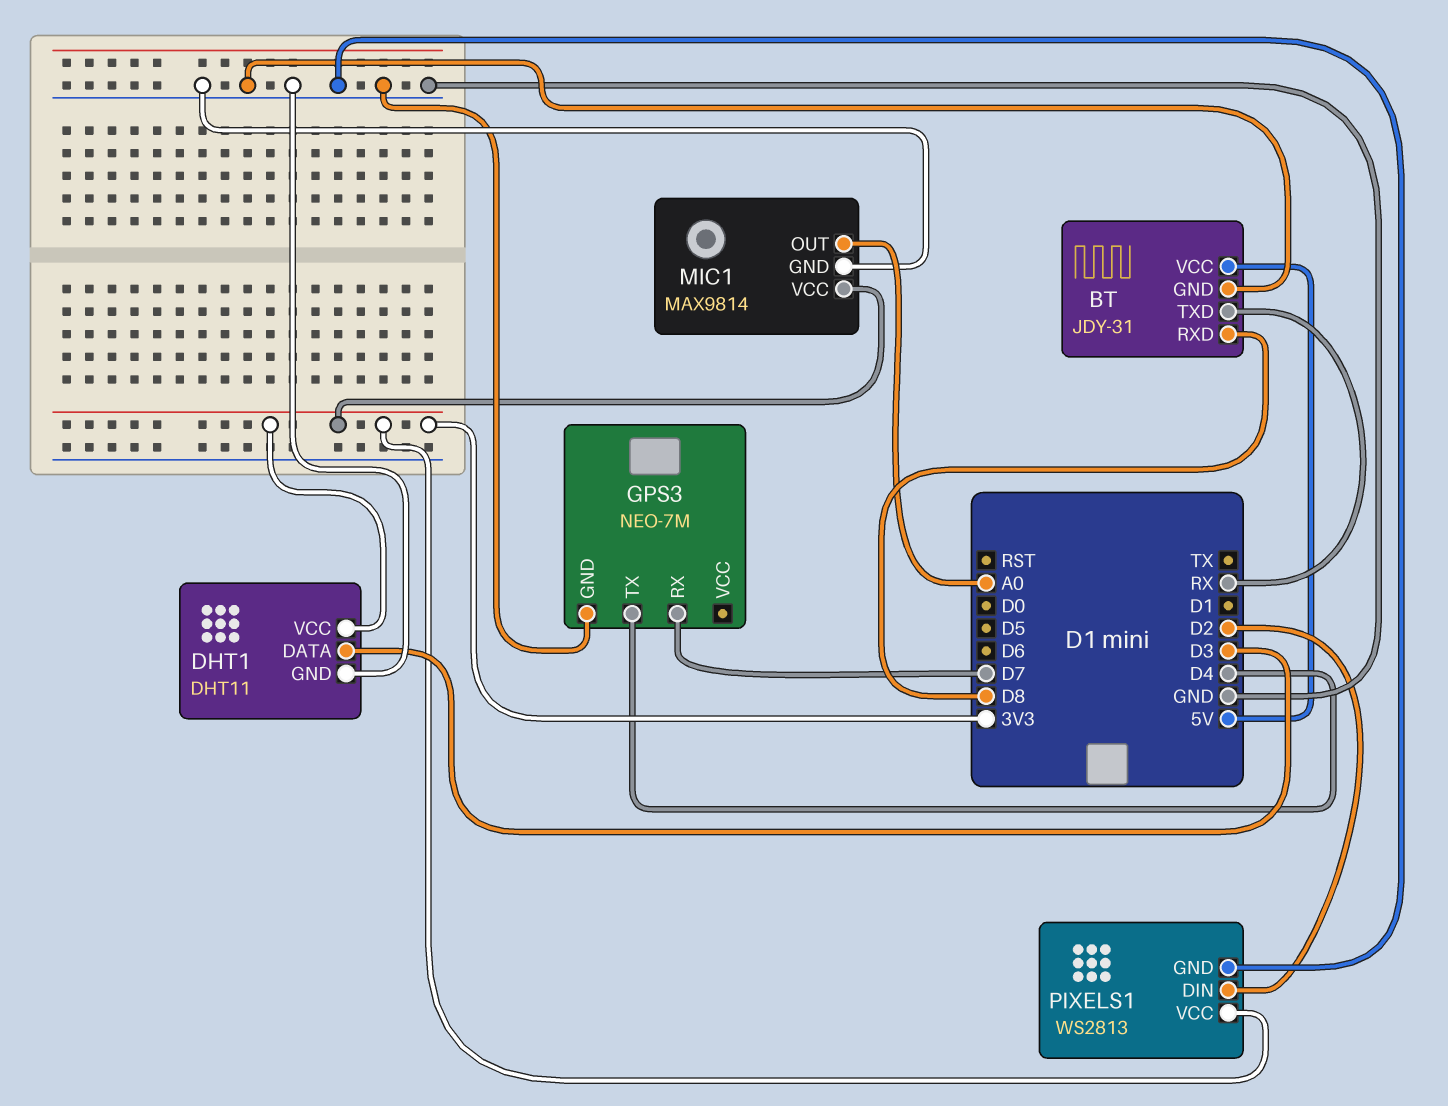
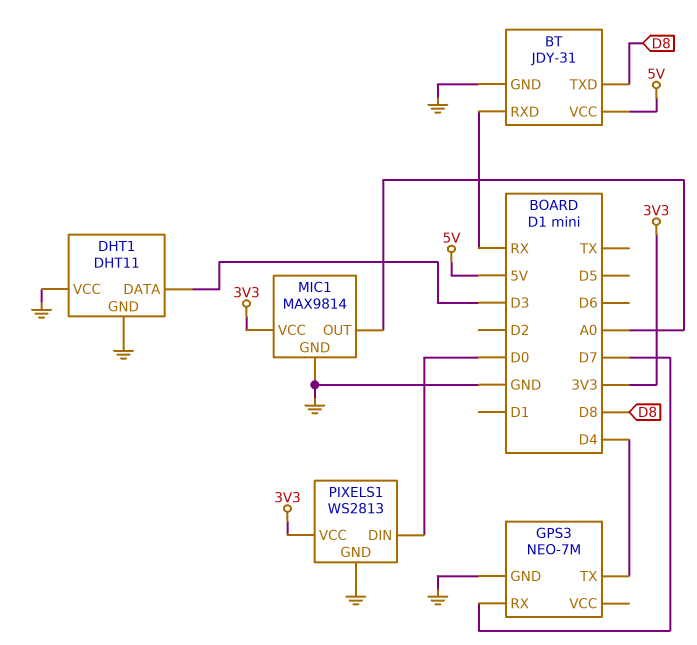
BT pin RXD: D8 -> RX
BT pin TXD: RX -> D8
DHT1 pin VCC: 3V3 -> GND
PIXELS1 pin DIN: D2 -> D0

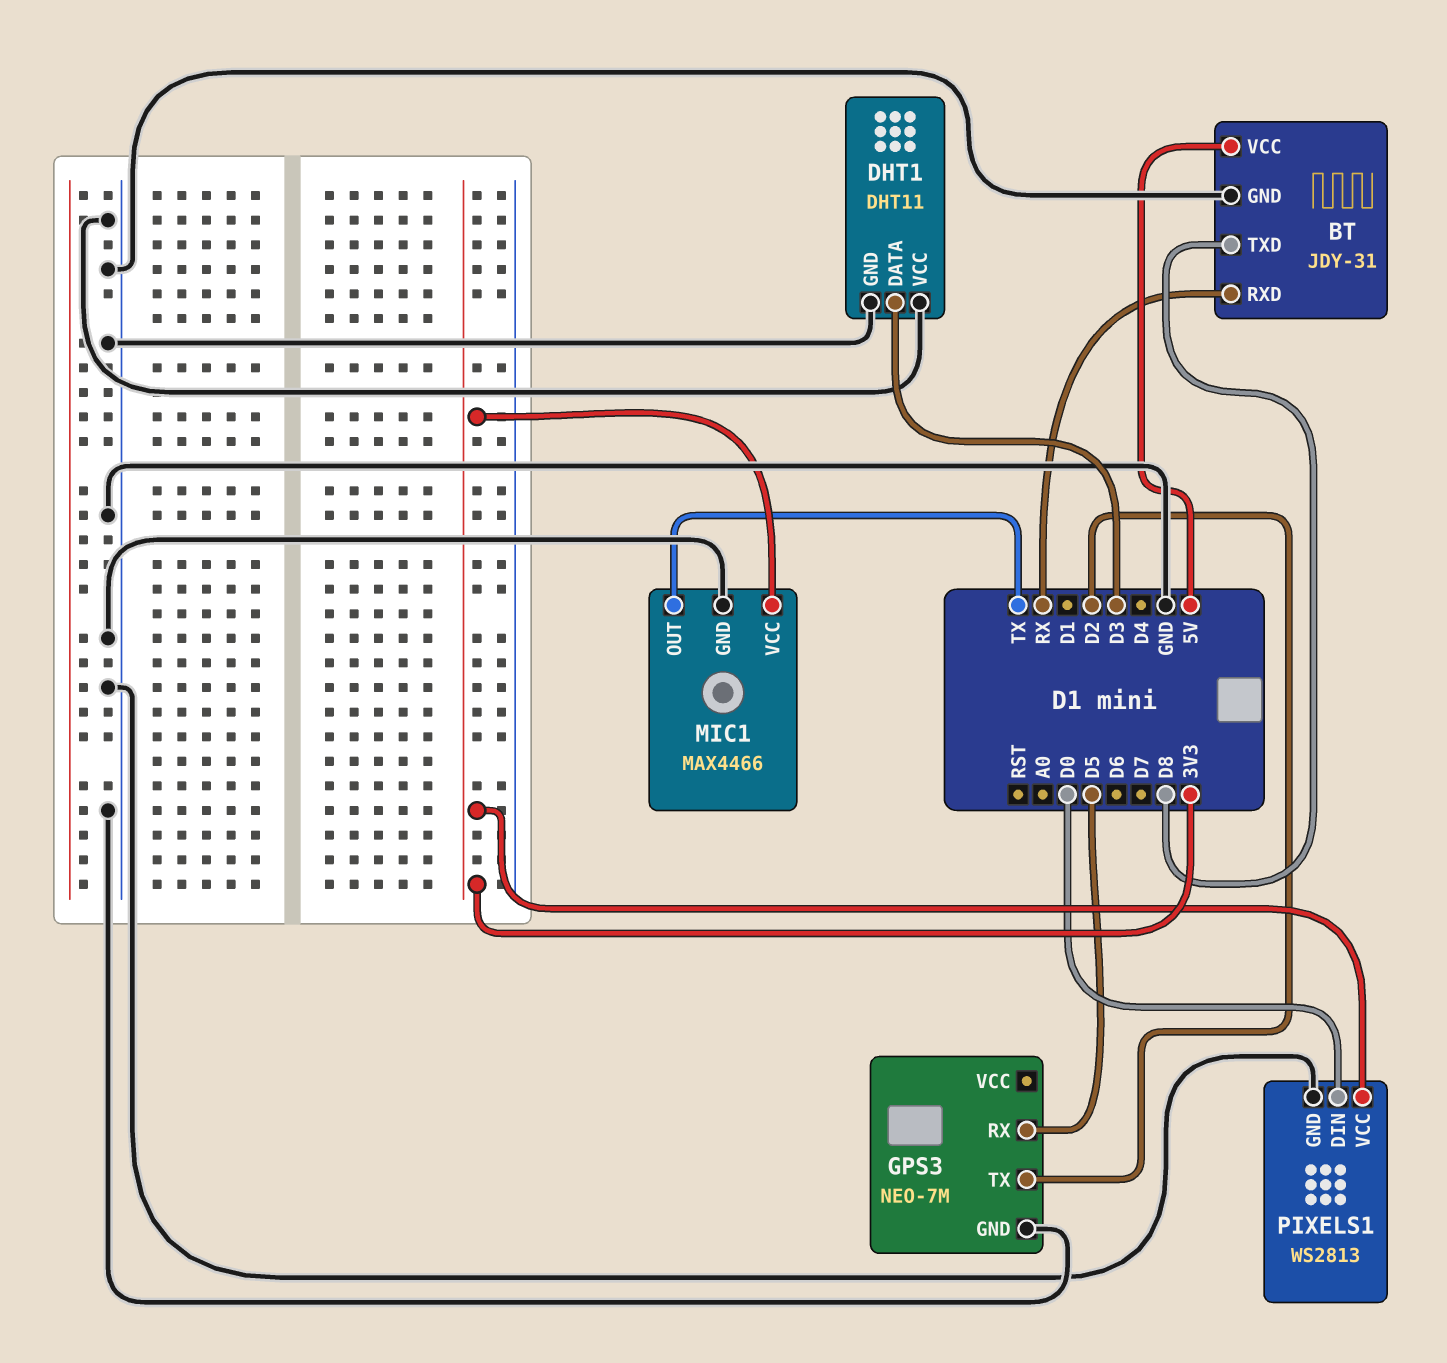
GPS3 pin RX: D7 -> D5
GPS3 pin TX: D4 -> D2
MIC1: MAX9814 -> MAX4466
MIC1 pin OUT: A0 -> TX

